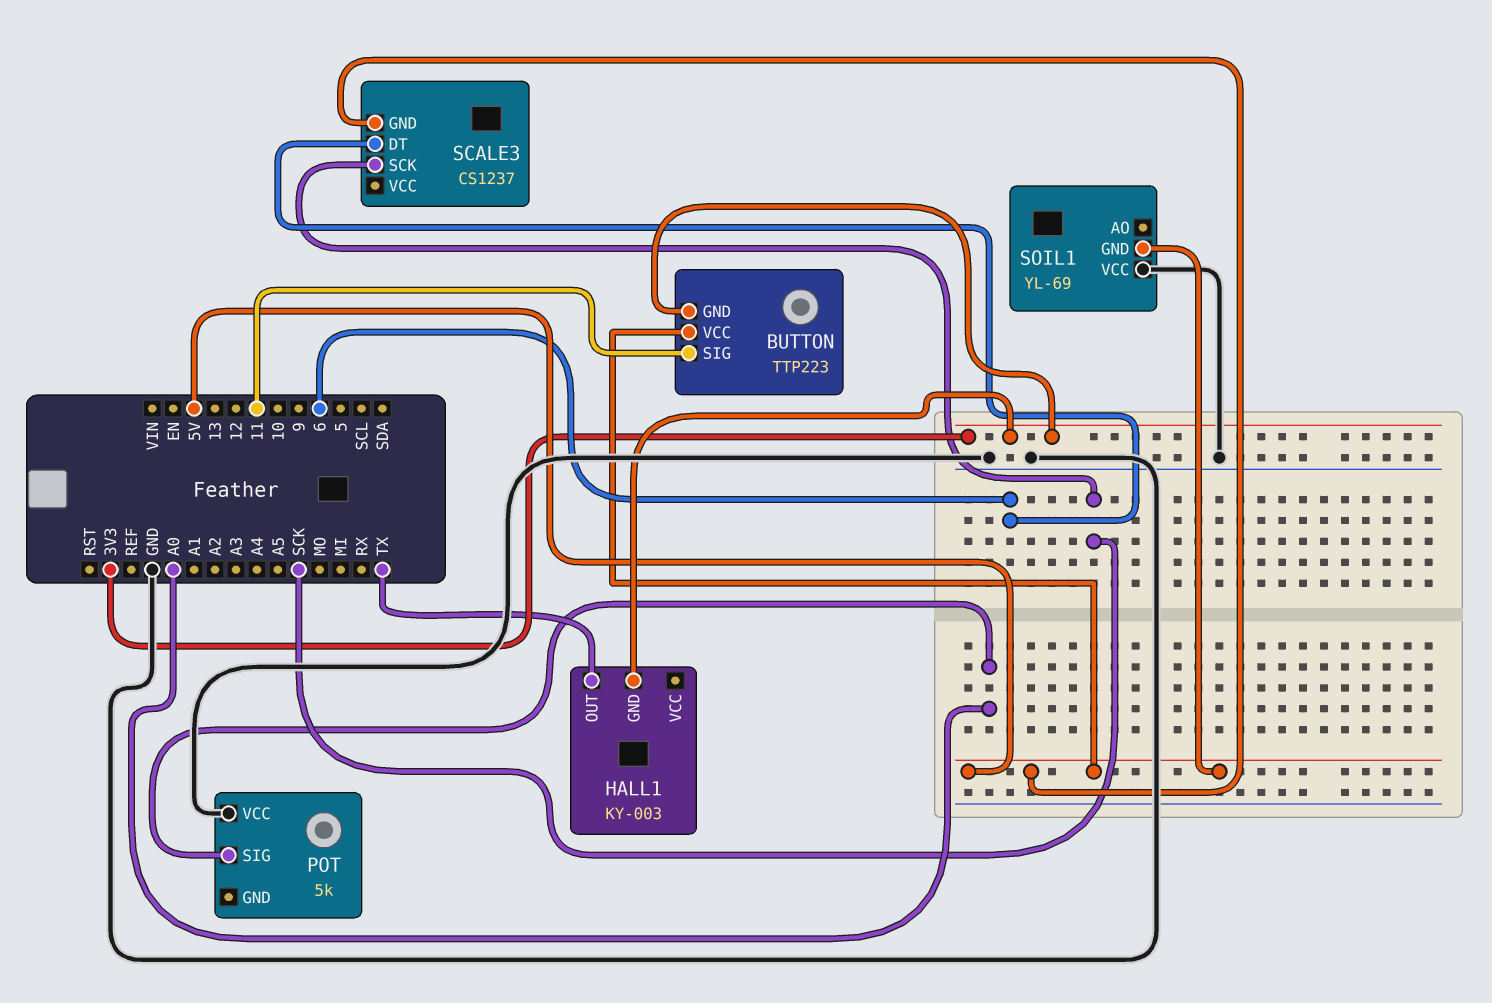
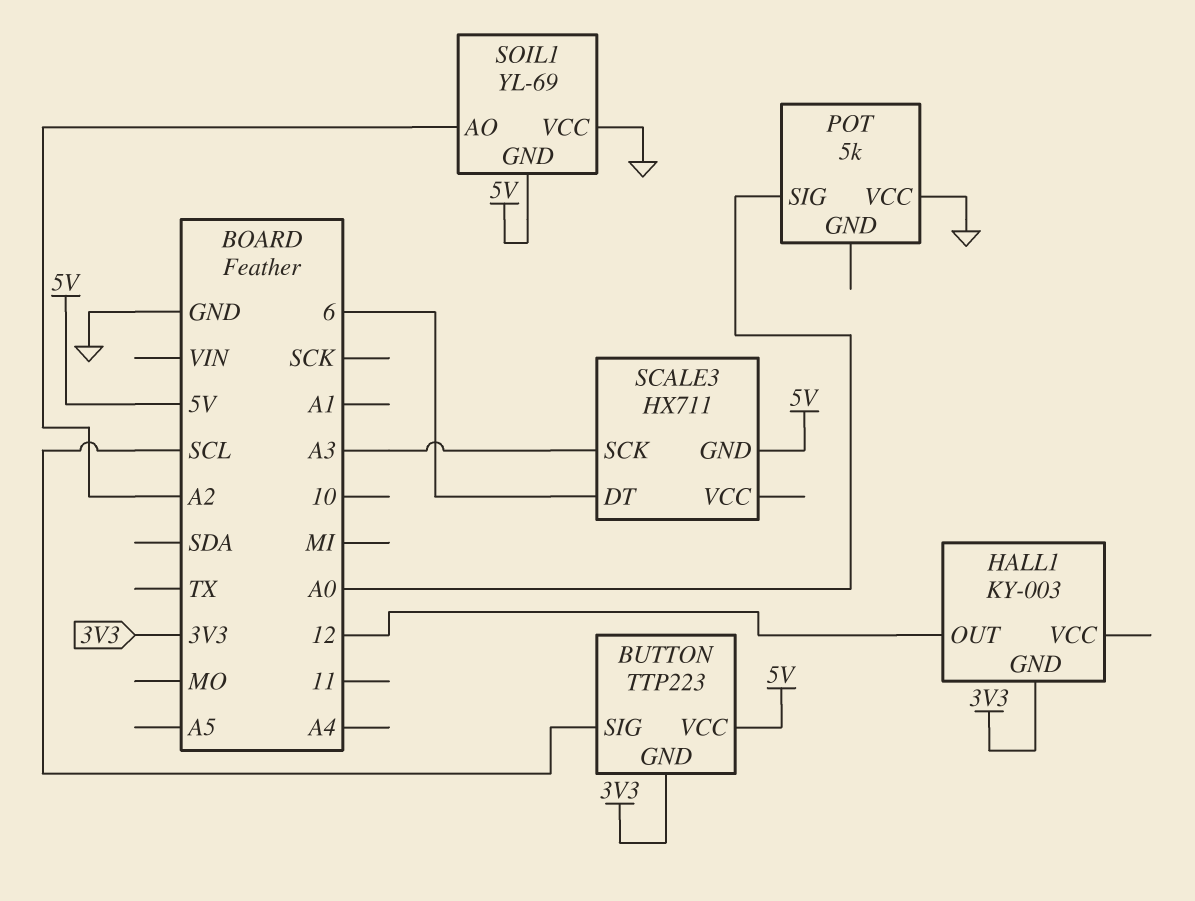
BUTTON pin SIG: 11 -> SCL
HALL1 pin OUT: TX -> 12
SCALE3: CS1237 -> HX711
SCALE3 pin SCK: SCK -> A3
SOIL1 pin AO: none -> A2

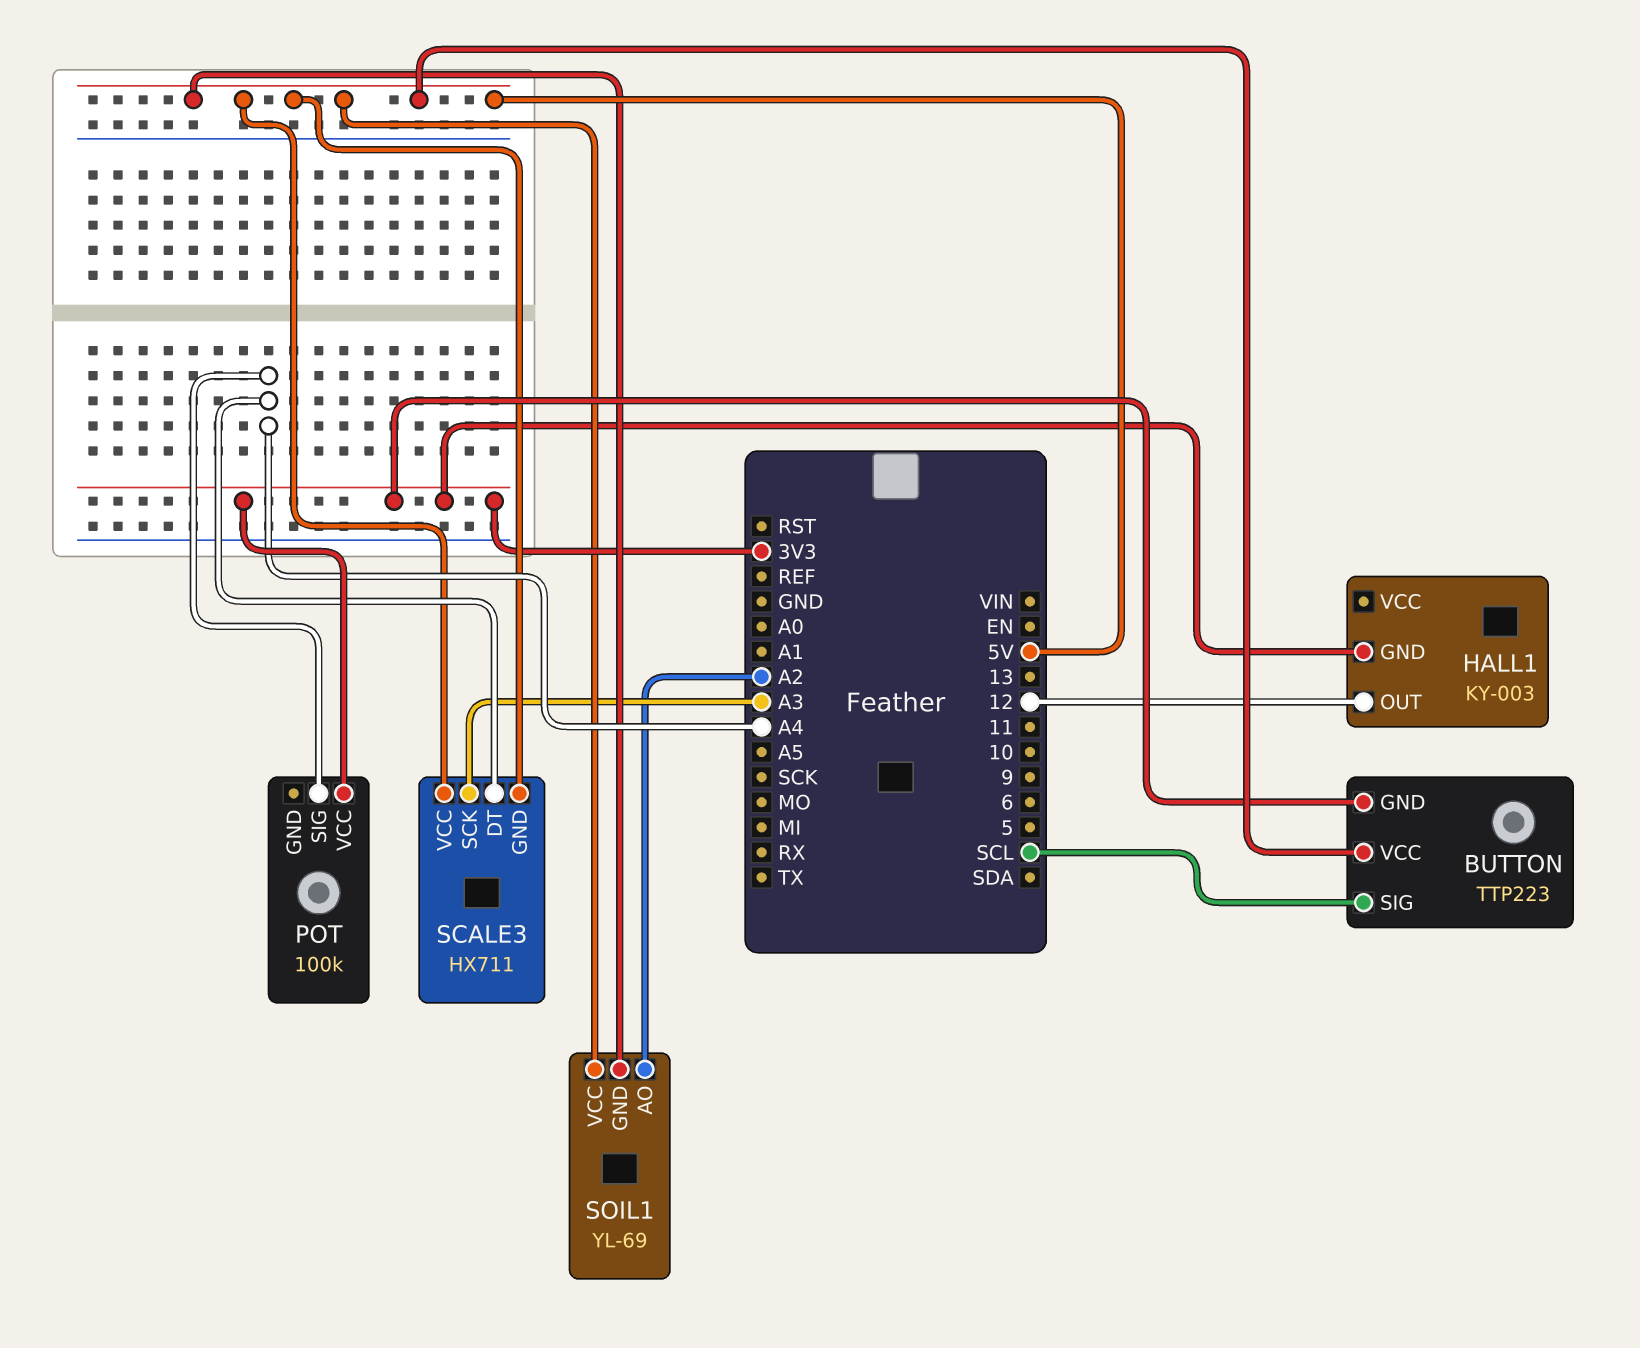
POT: 5k -> 100k
POT pin SIG: A0 -> A4
POT pin VCC: GND -> 3V3
SCALE3 pin DT: 6 -> A4
SCALE3 pin VCC: none -> 5V
SOIL1 pin VCC: GND -> 5V

